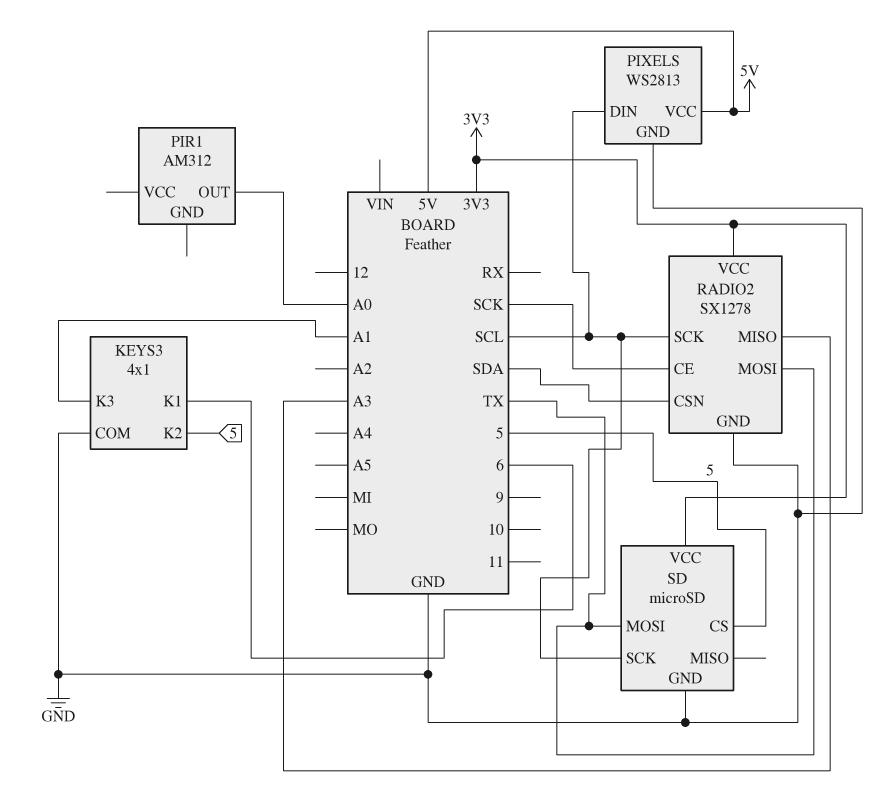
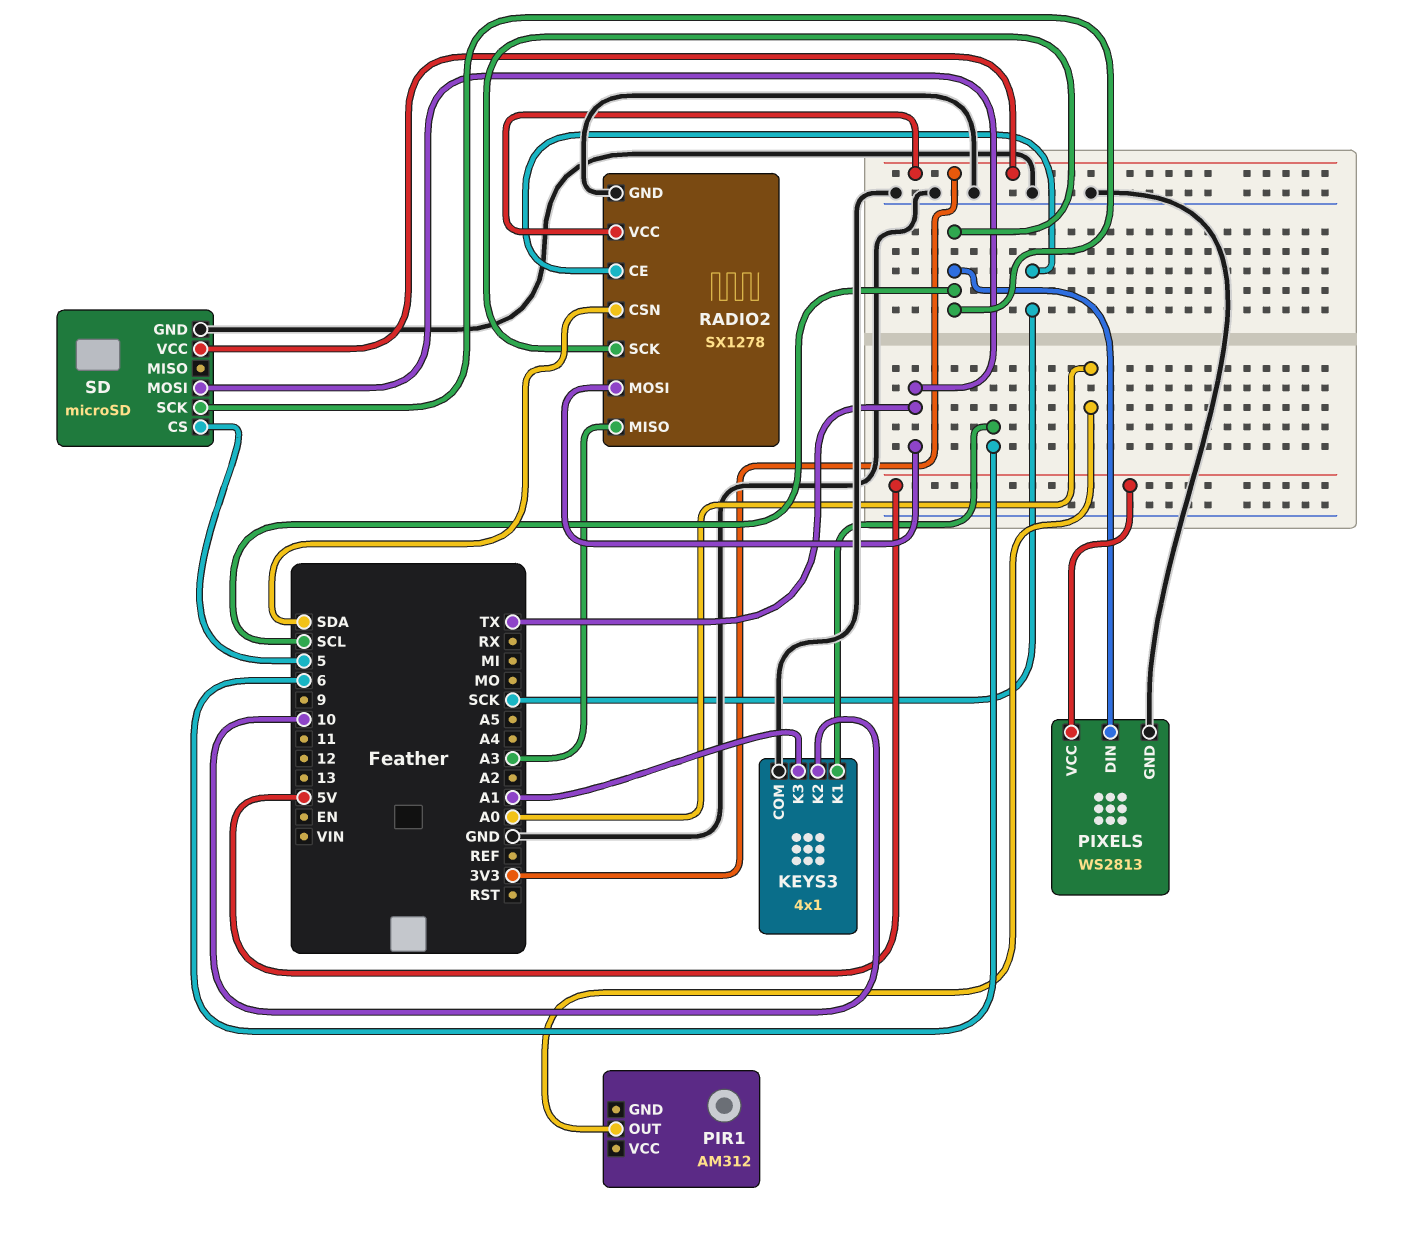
KEYS3 pin K2: 5 -> 10

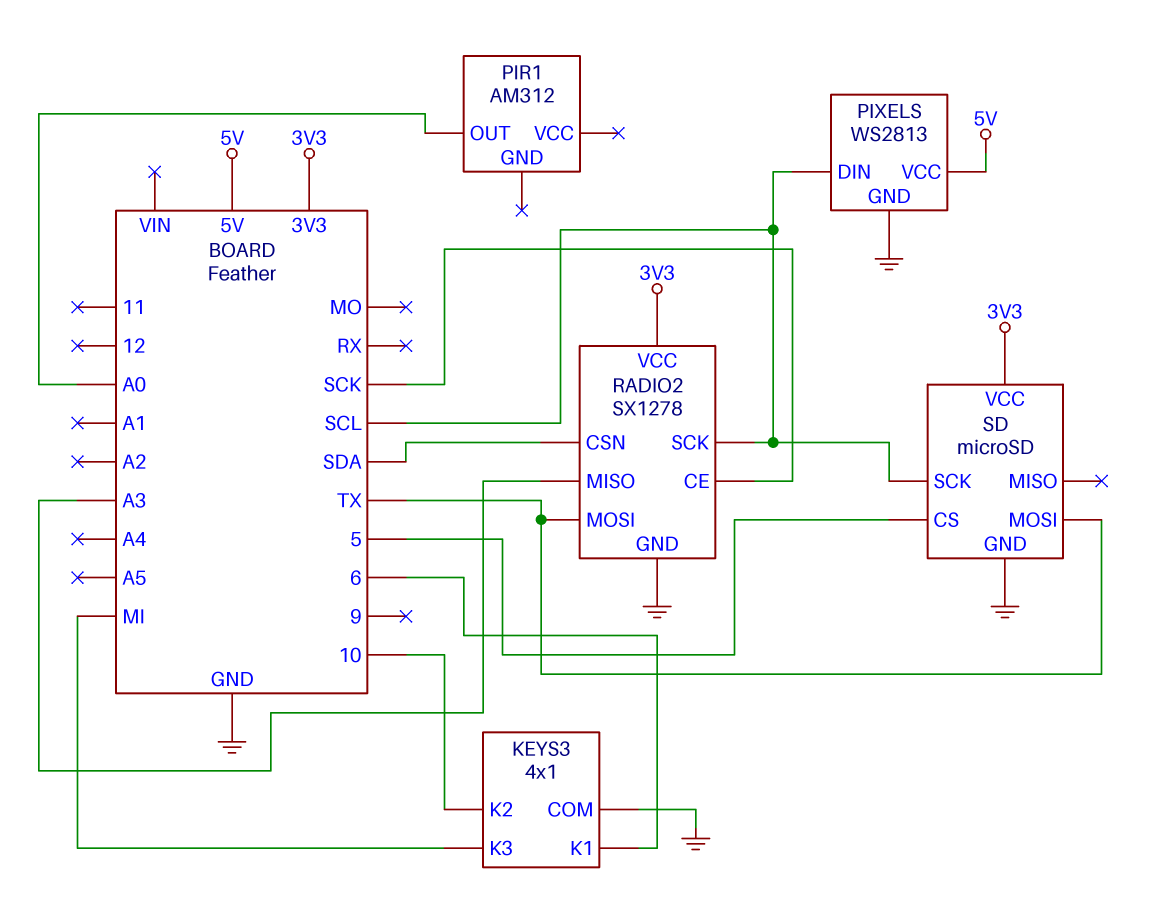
KEYS3 pin K3: A1 -> MI

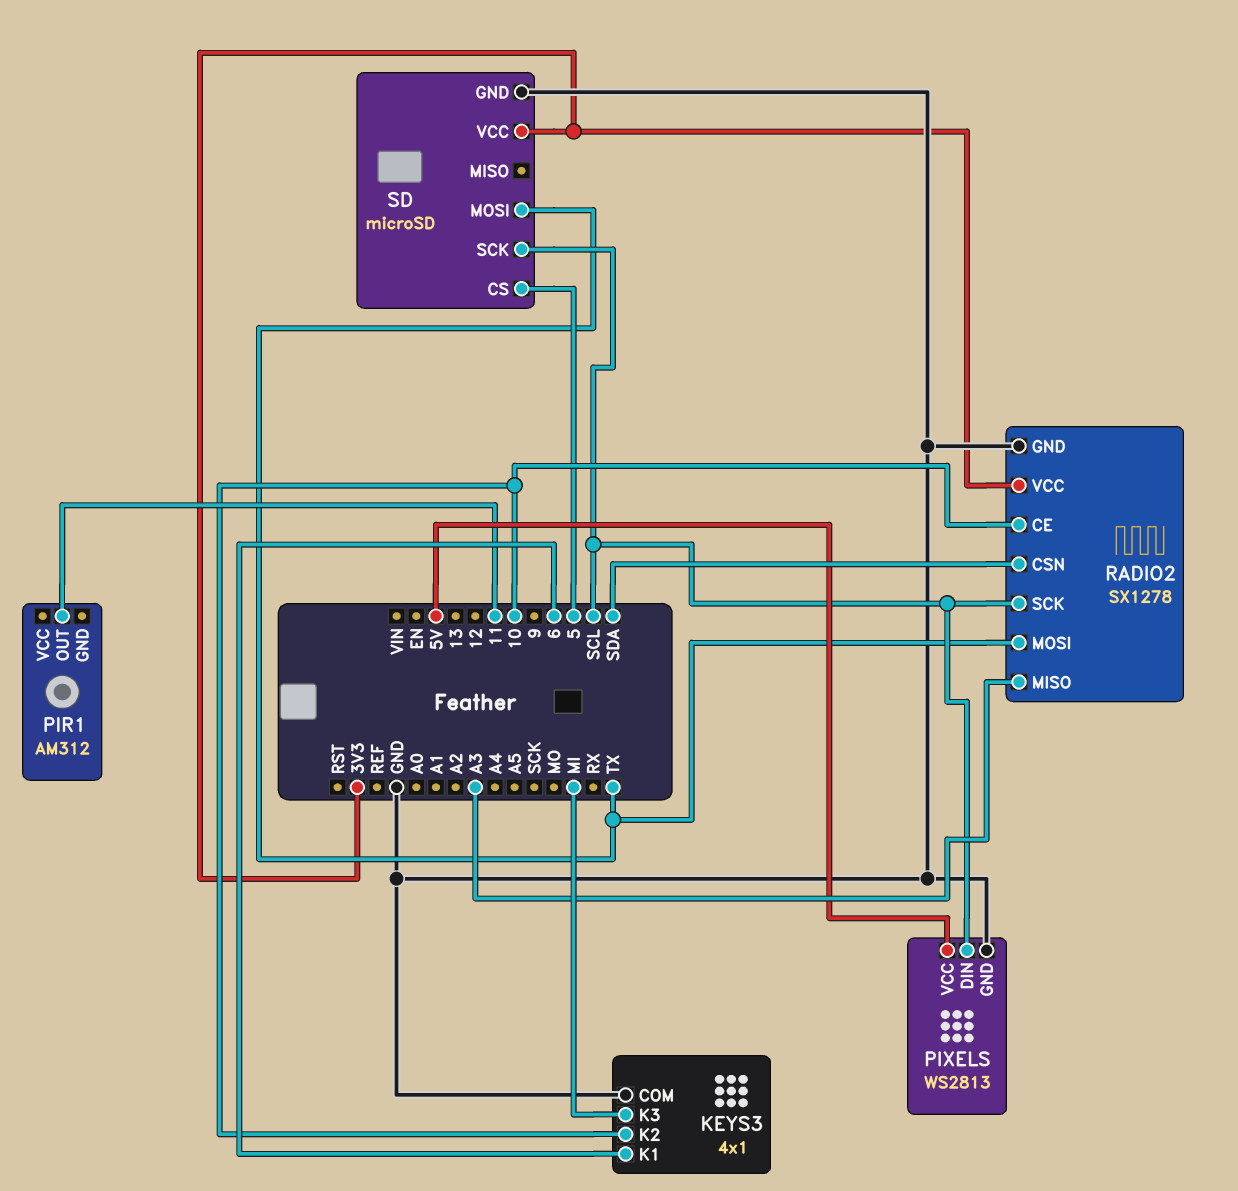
PIR1 pin OUT: A0 -> 11
RADIO2 pin CE: SCK -> 10

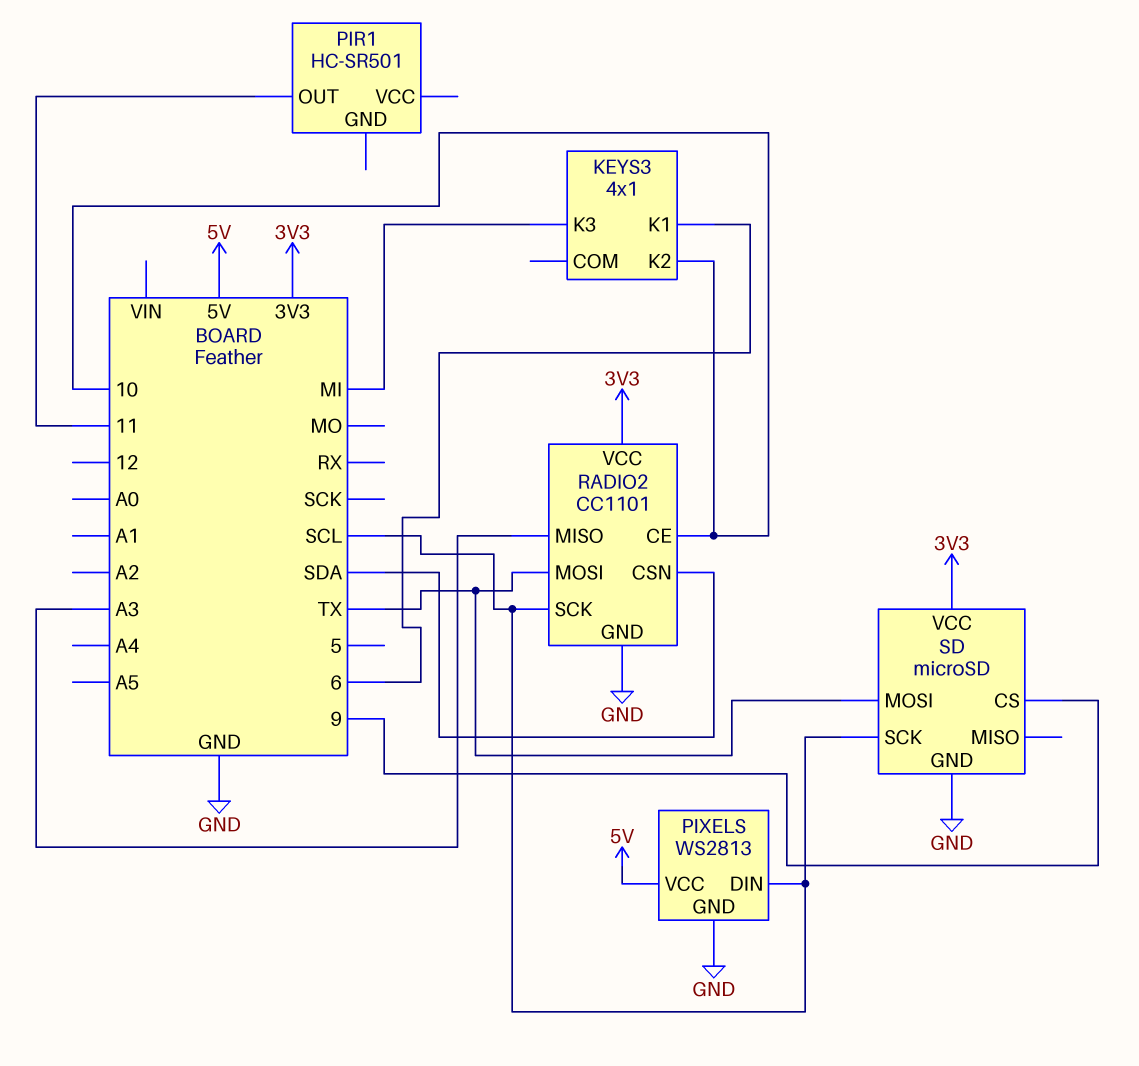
KEYS3 pin COM: GND -> none
PIR1: AM312 -> HC-SR501
RADIO2: SX1278 -> CC1101
SD pin CS: 5 -> 9

